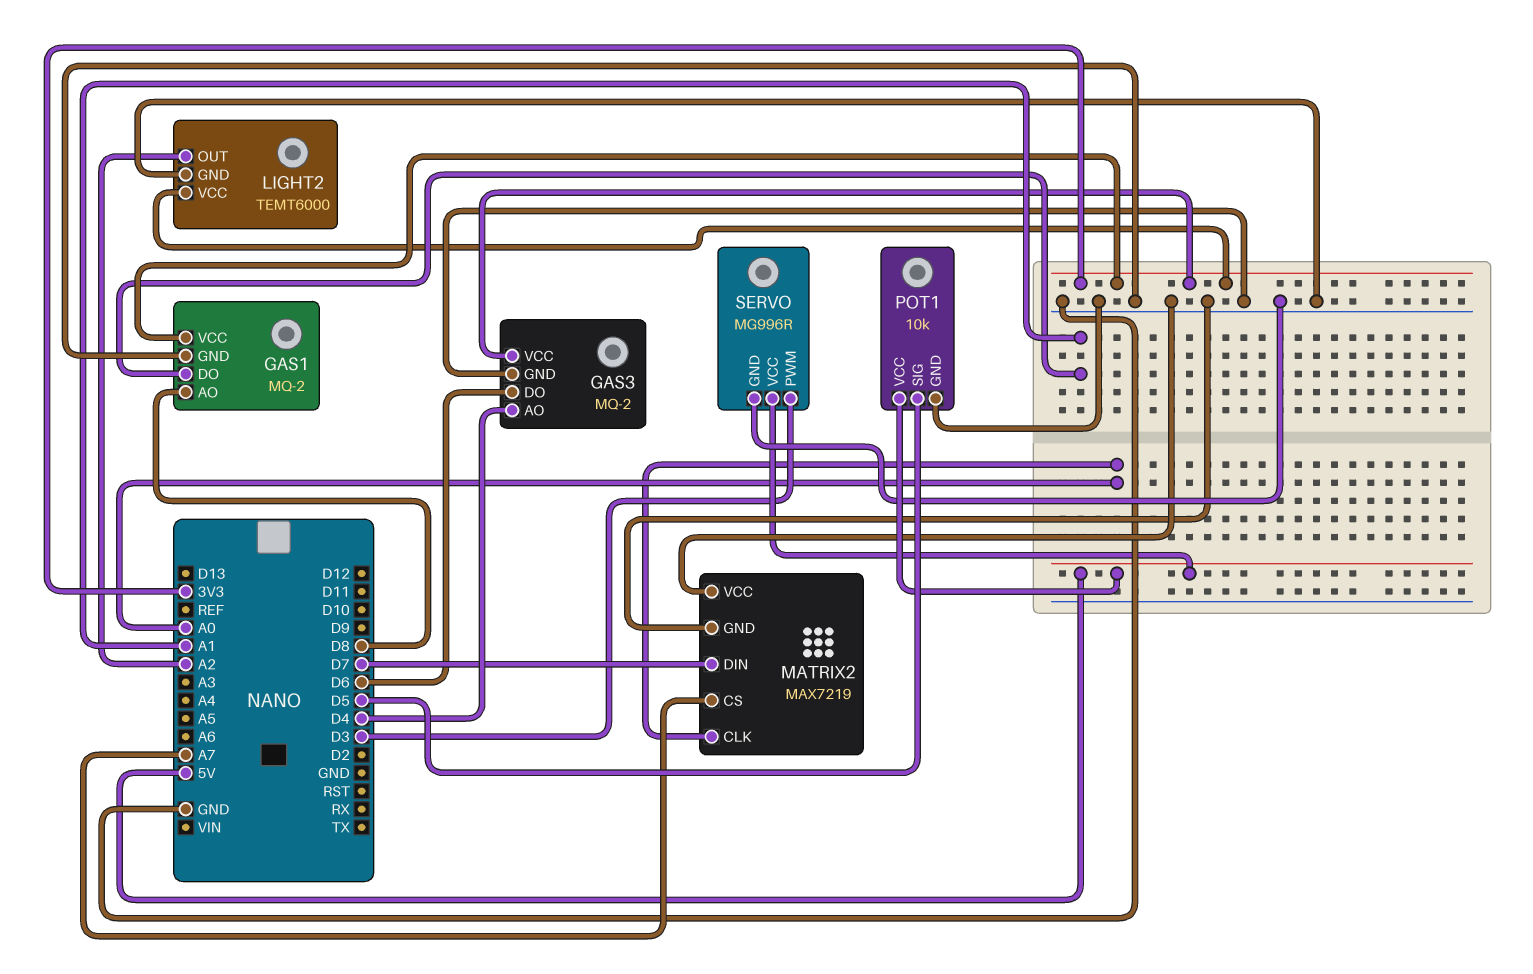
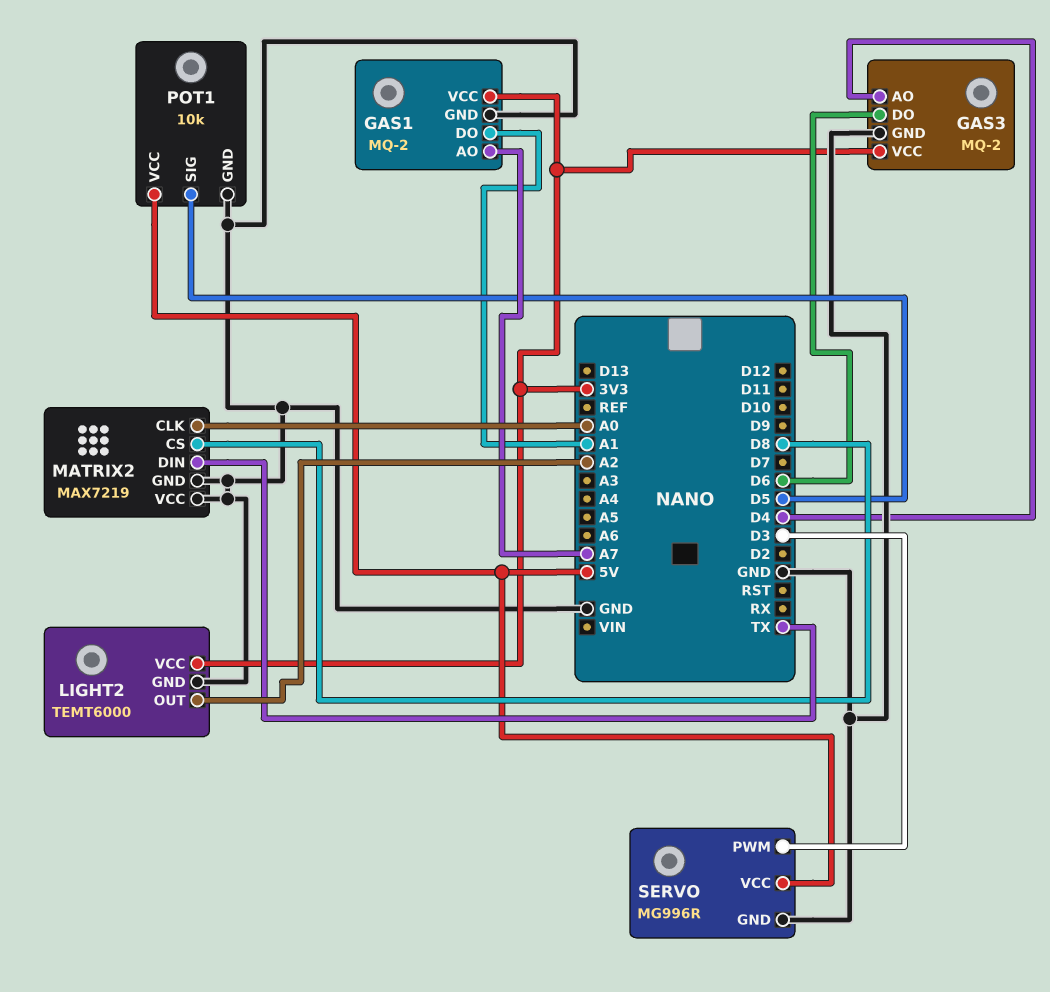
GAS1 pin AO: D8 -> A7
MATRIX2 pin CS: A7 -> D8
MATRIX2 pin DIN: D7 -> TX

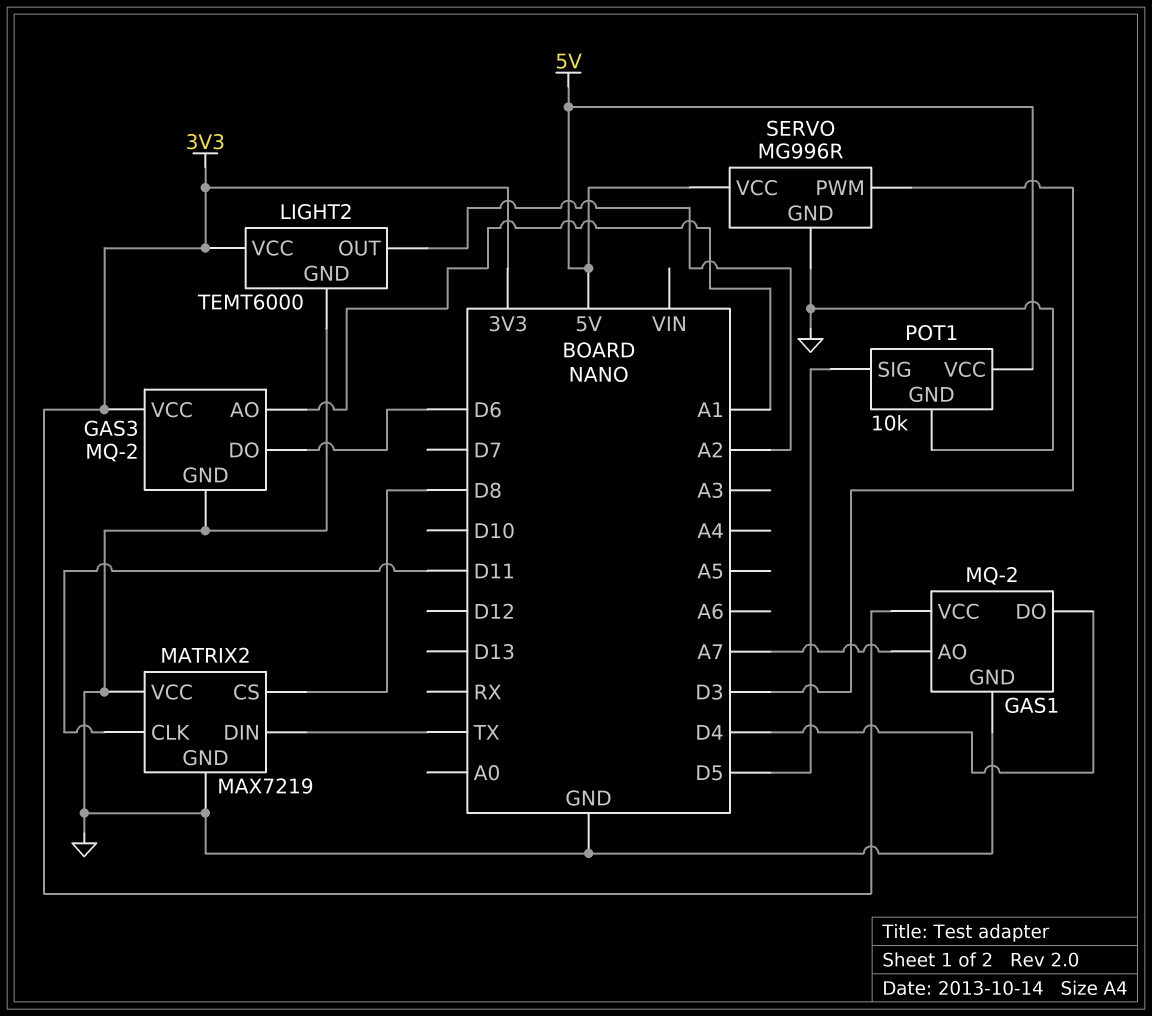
GAS1 pin DO: A1 -> D4
GAS3 pin AO: D4 -> A1
MATRIX2 pin CLK: A0 -> D11

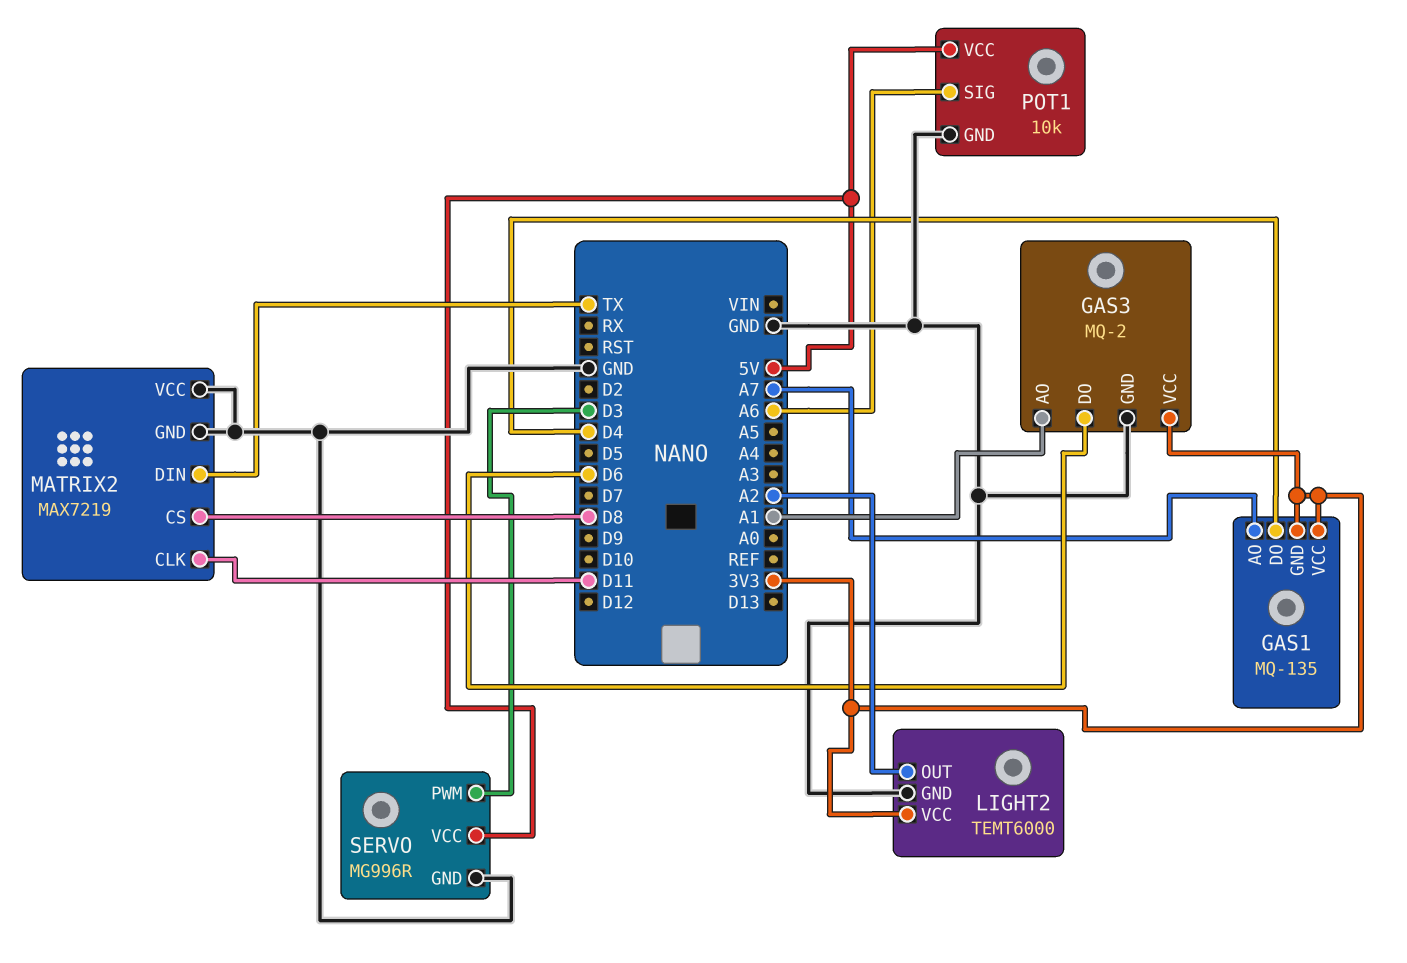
GAS1: MQ-2 -> MQ-135
GAS1 pin GND: GND -> 3V3
POT1 pin SIG: D5 -> A6

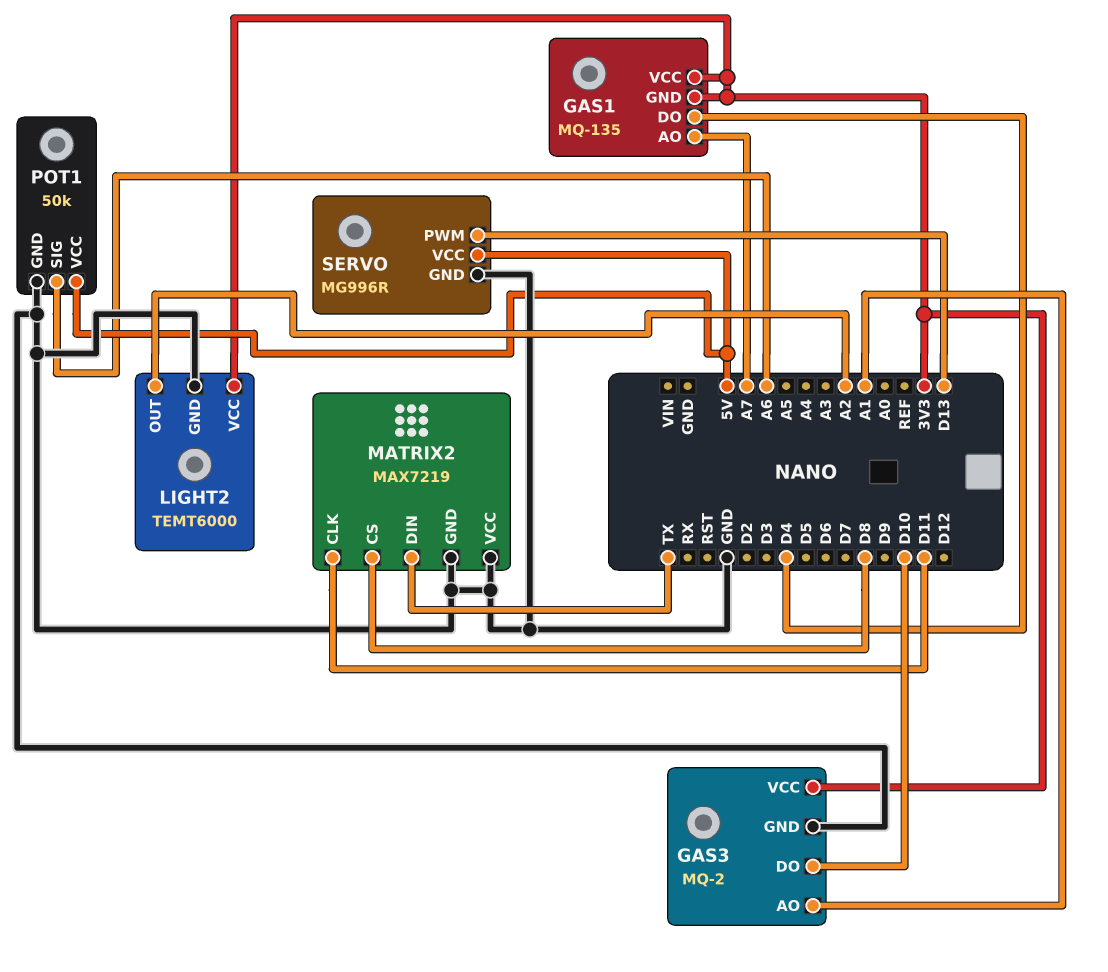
GAS3 pin DO: D6 -> D10
POT1: 10k -> 50k
SERVO pin PWM: D3 -> D13

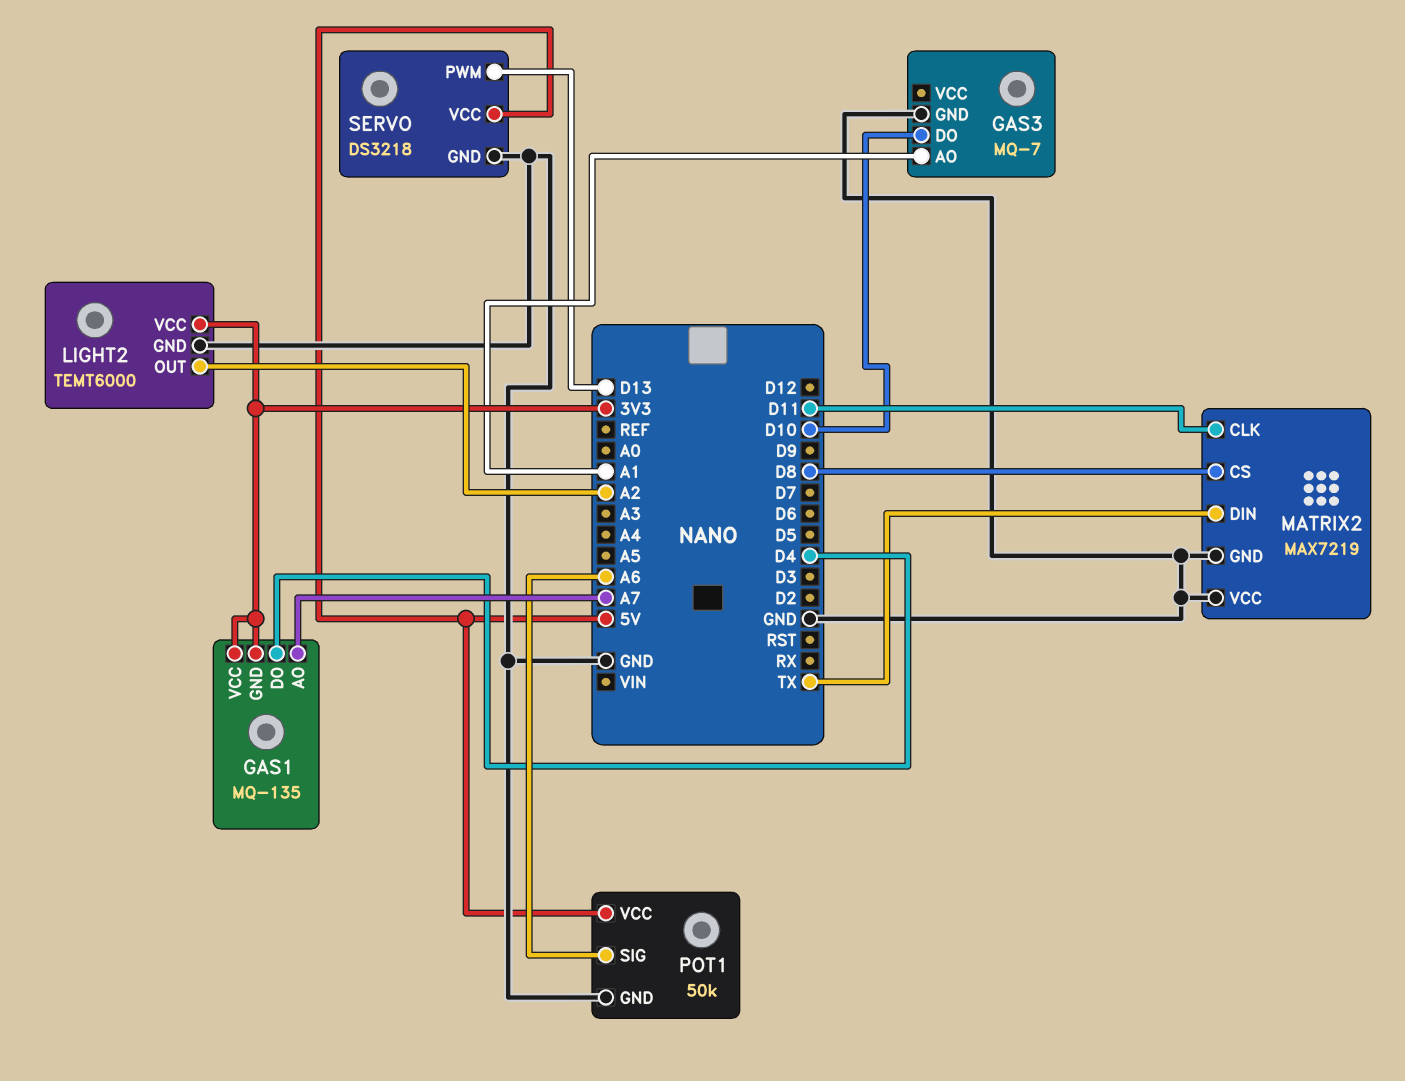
GAS3: MQ-2 -> MQ-7
GAS3 pin VCC: 3V3 -> none
SERVO: MG996R -> DS3218

